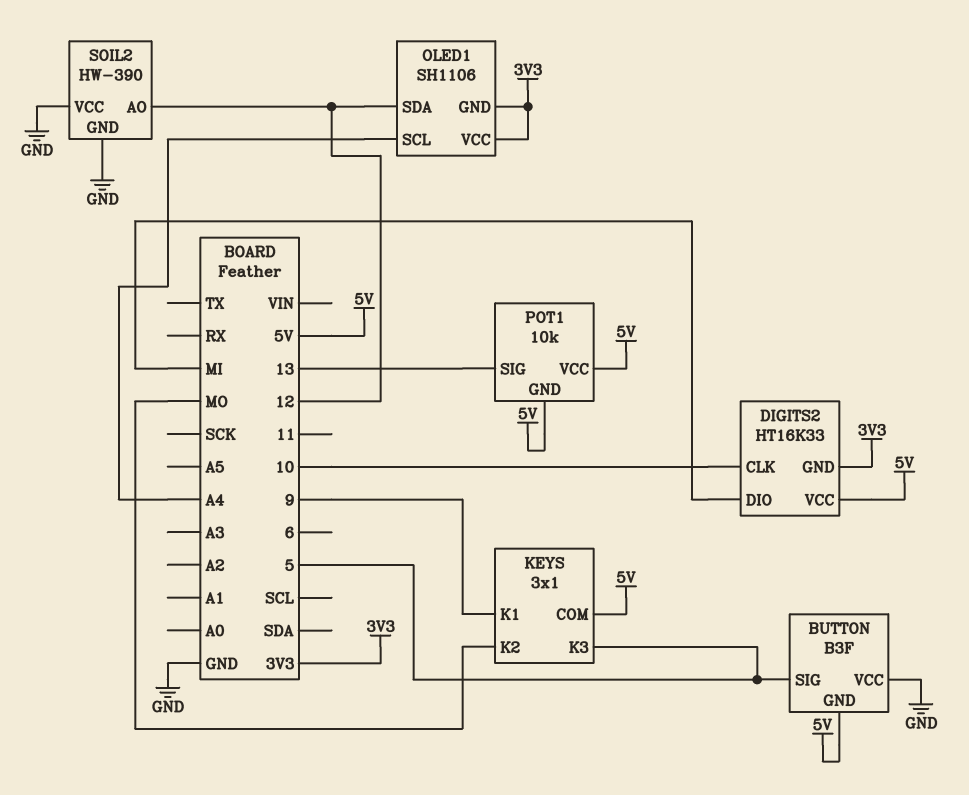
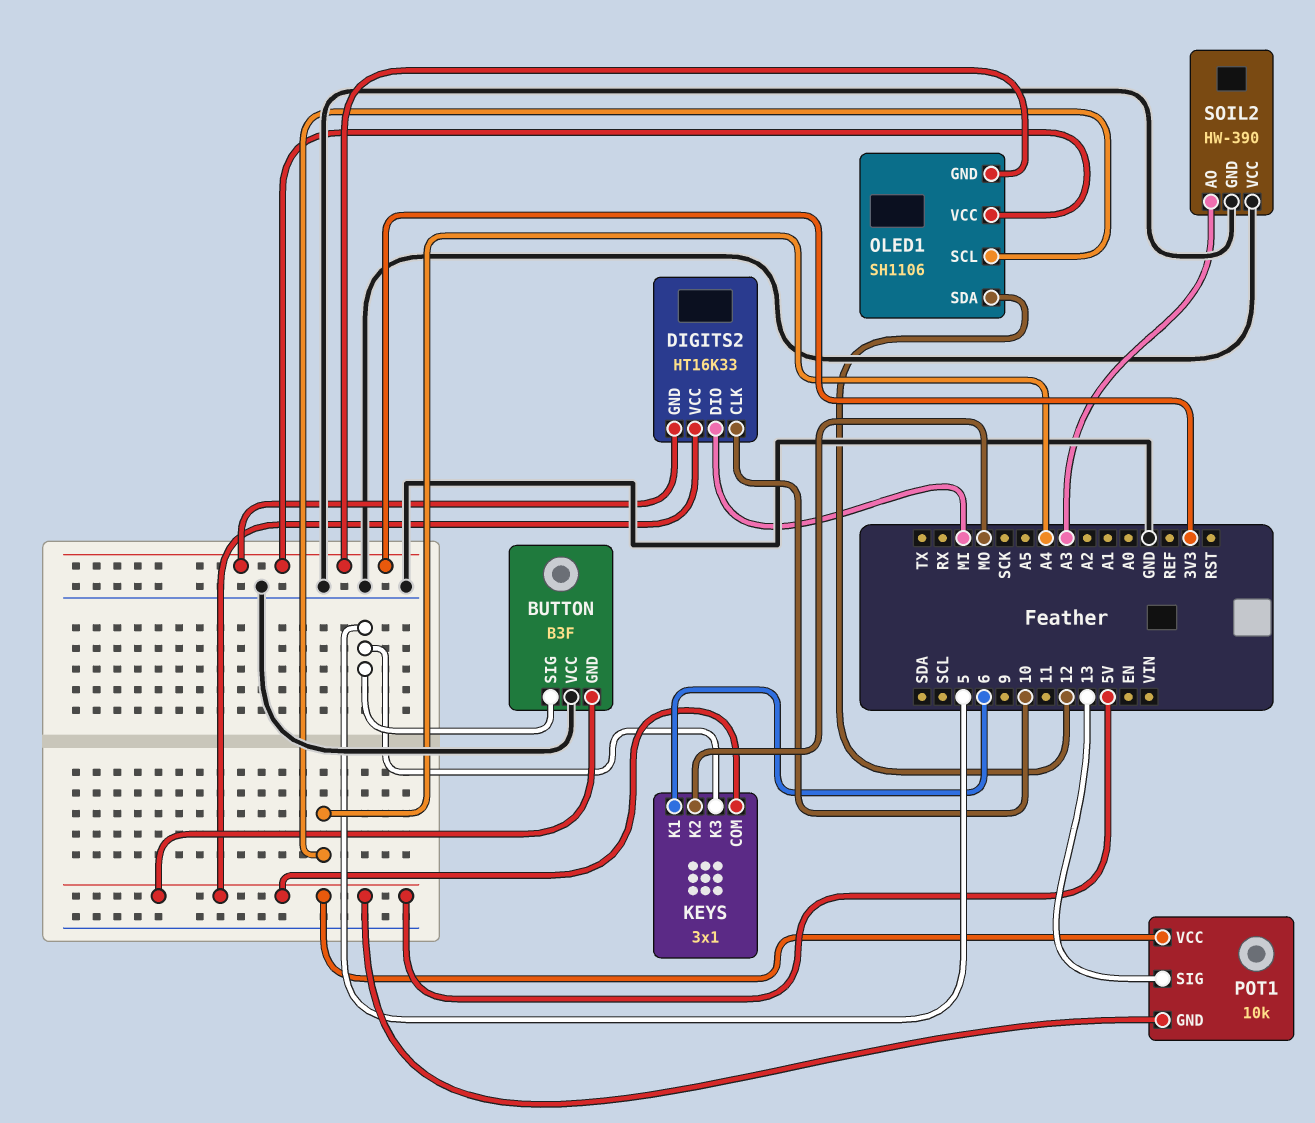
KEYS pin K1: 9 -> 6
SOIL2 pin AO: 12 -> A3

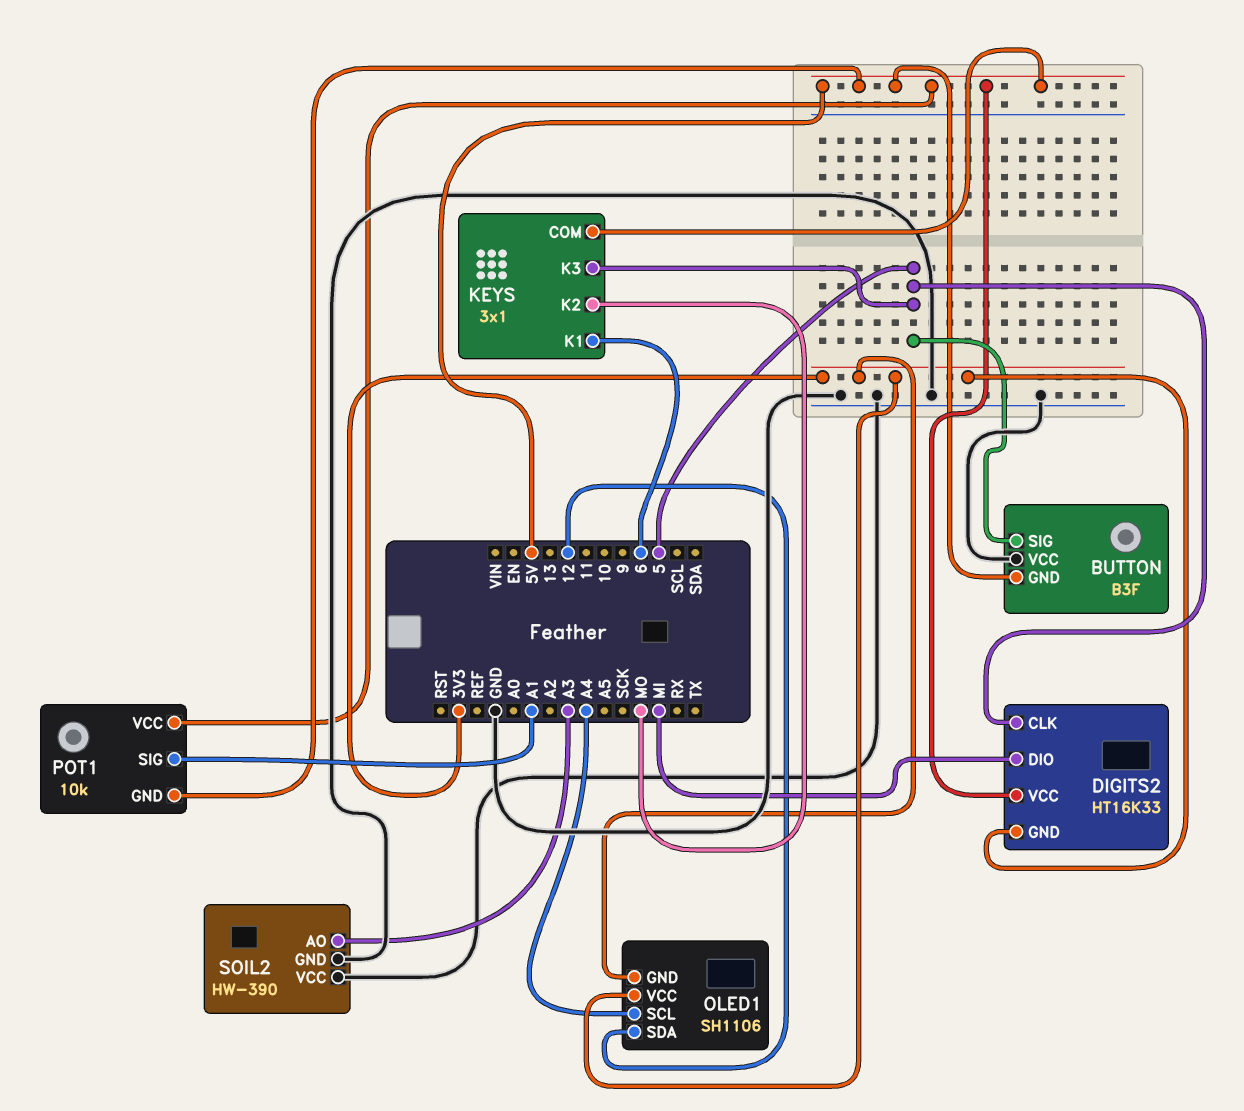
DIGITS2 pin CLK: 10 -> 5
POT1 pin SIG: 13 -> A1

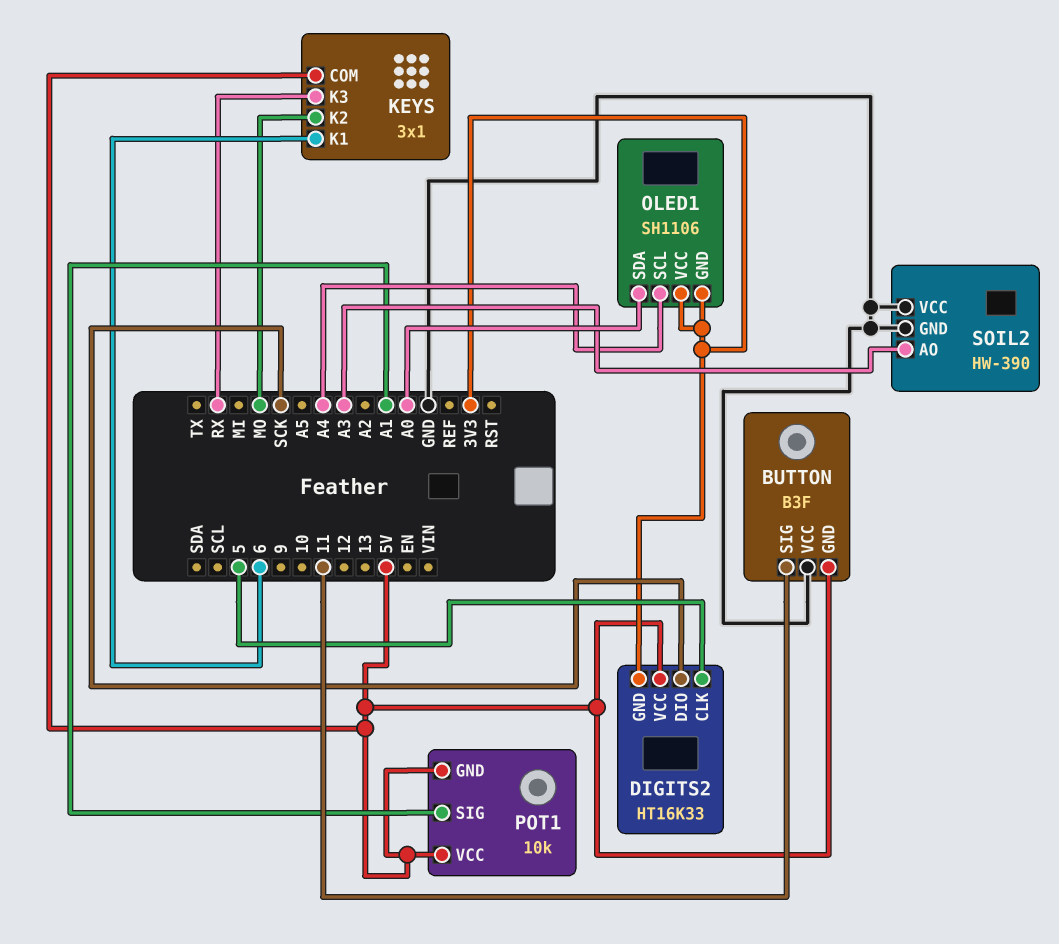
BUTTON pin SIG: 5 -> 11
DIGITS2 pin DIO: MI -> SCK
KEYS pin K3: 5 -> RX
OLED1 pin SDA: 12 -> A0

